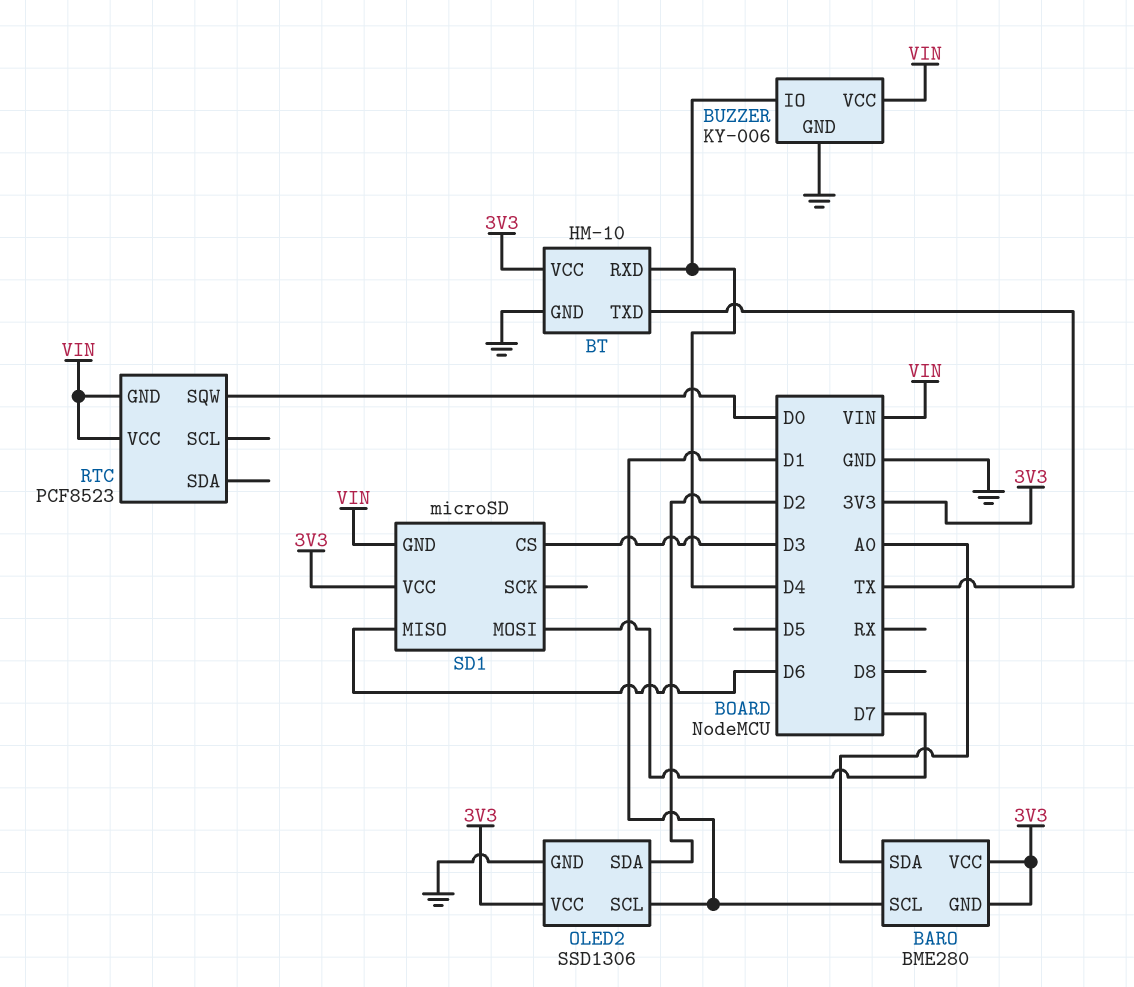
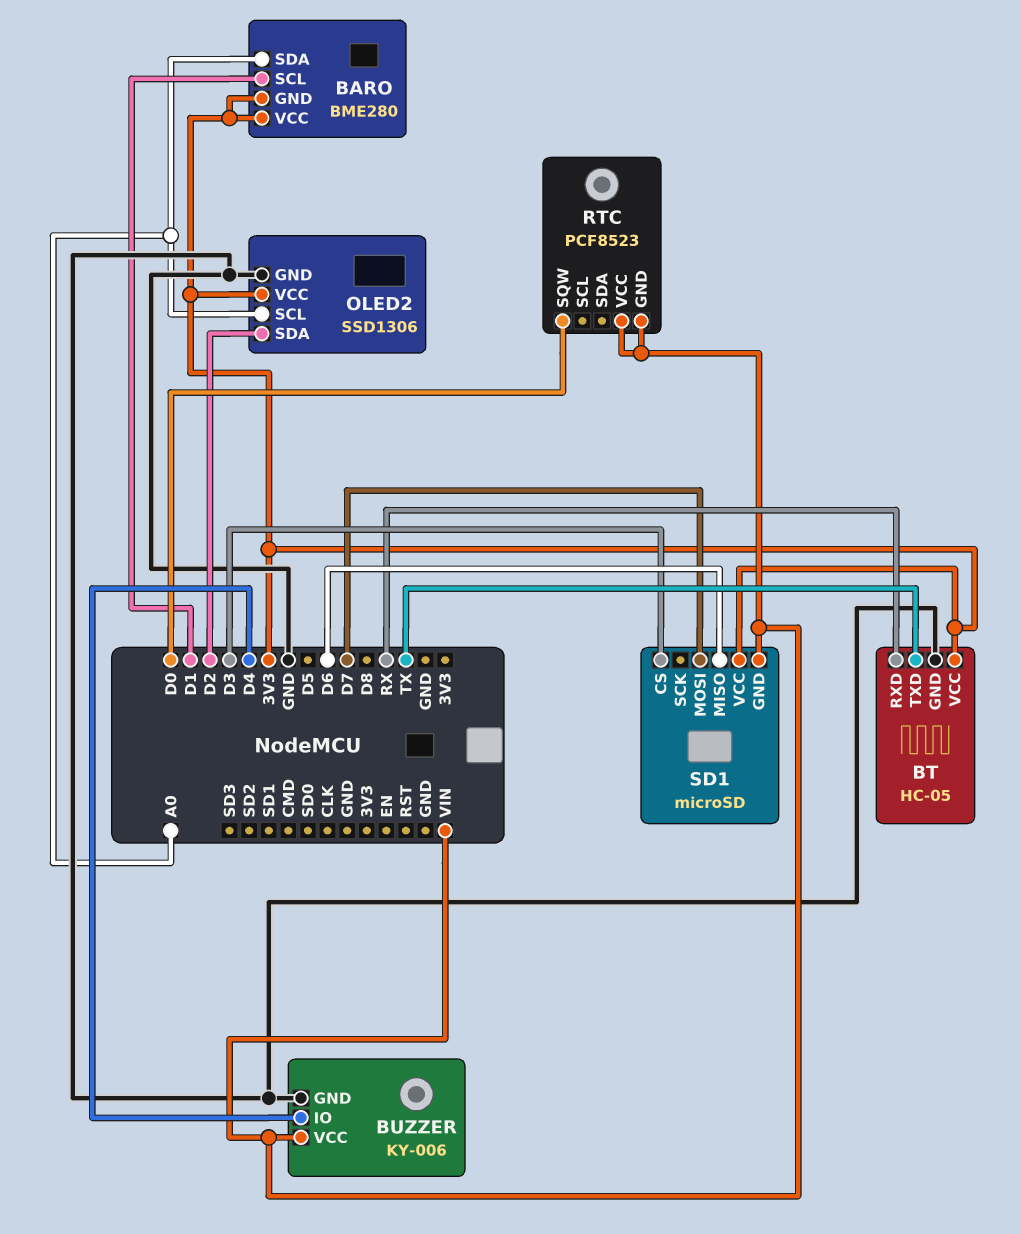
BT: HM-10 -> HC-05
BT pin RXD: D4 -> RX
OLED2 pin SCL: D1 -> A0

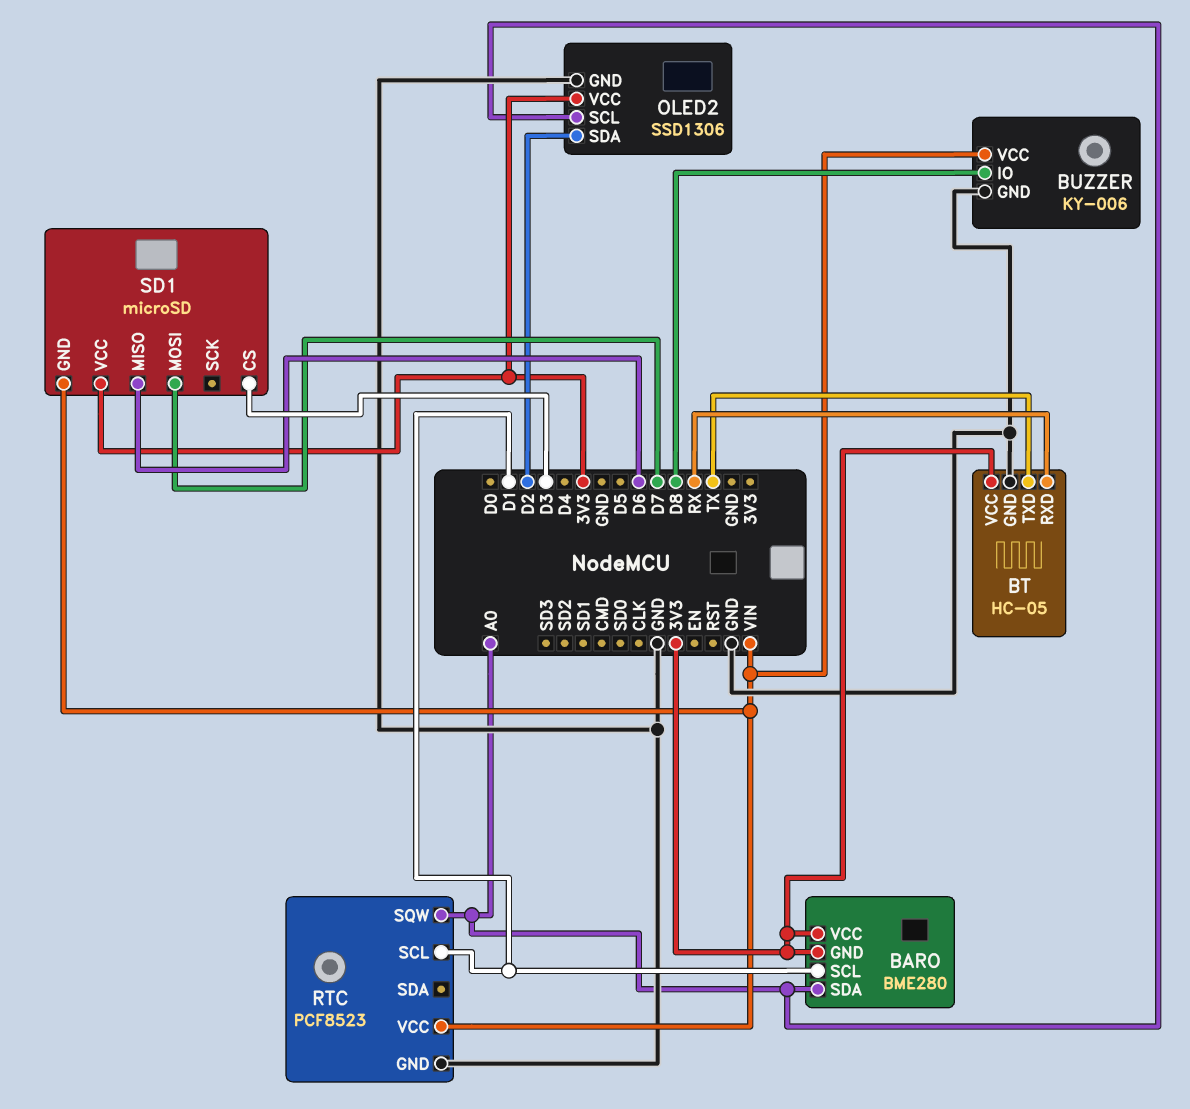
BUZZER pin IO: D4 -> D8
RTC pin GND: VIN -> GND
RTC pin SCL: none -> D1
RTC pin SQW: D0 -> A0

